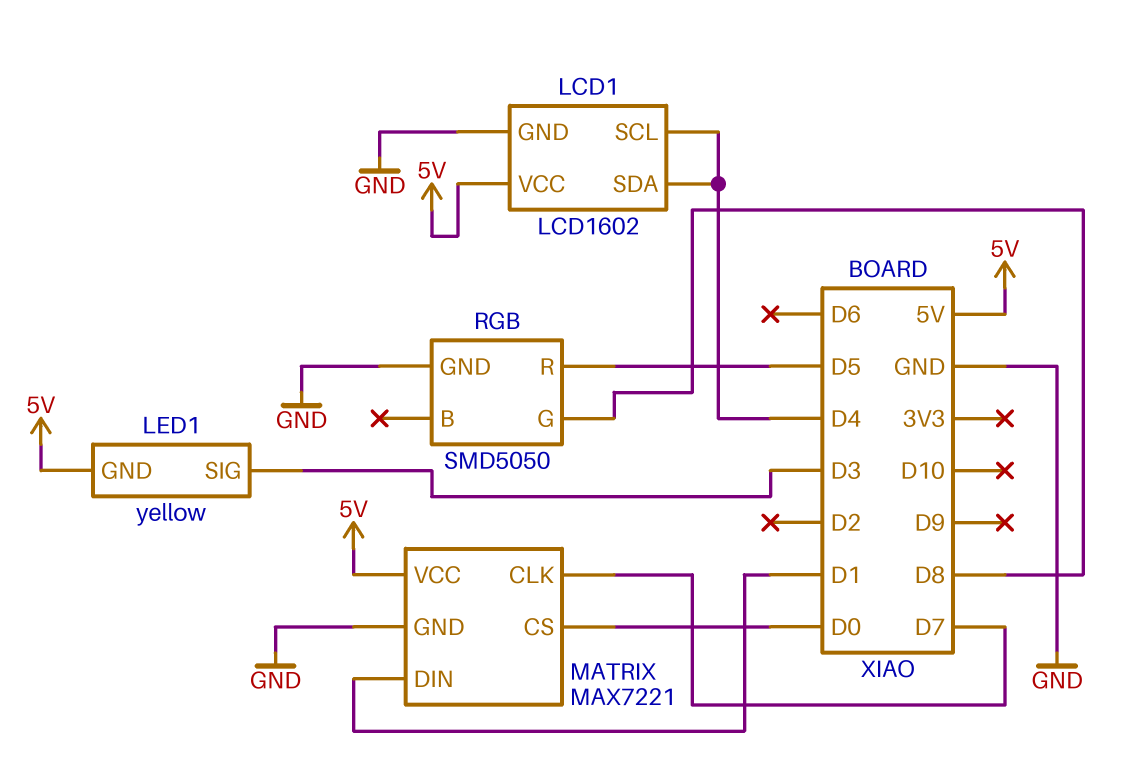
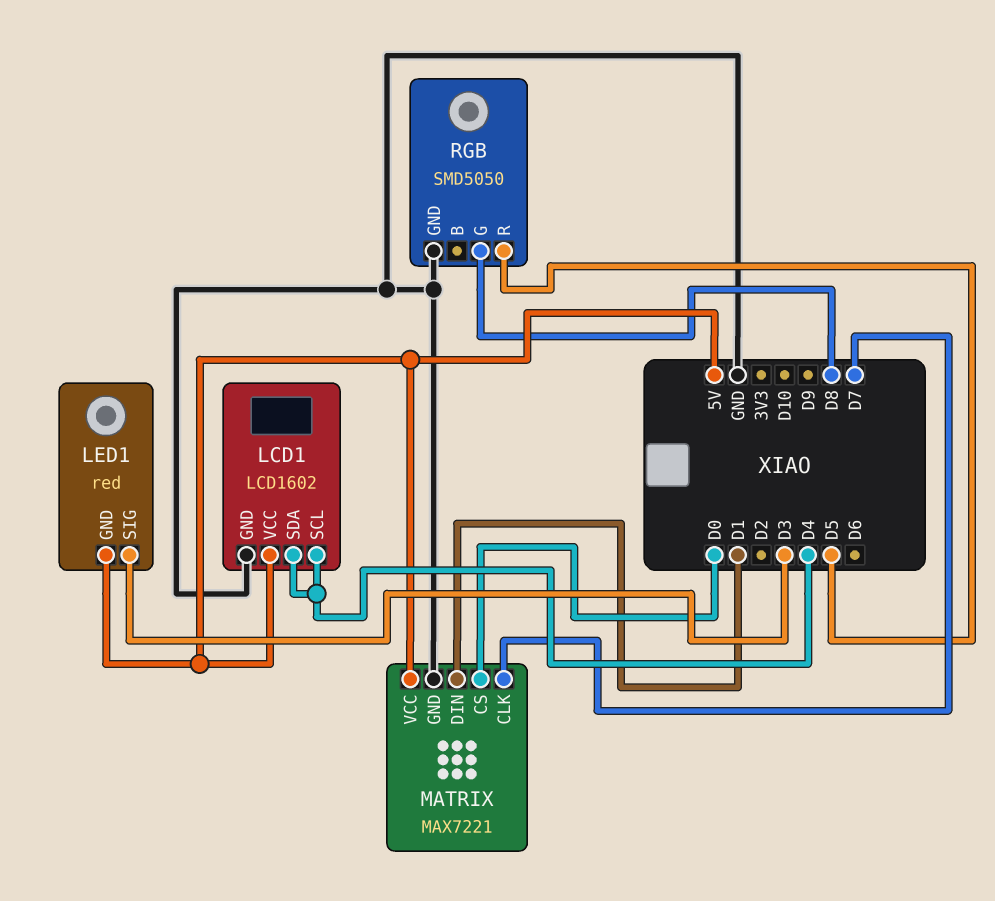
LED1: yellow -> red

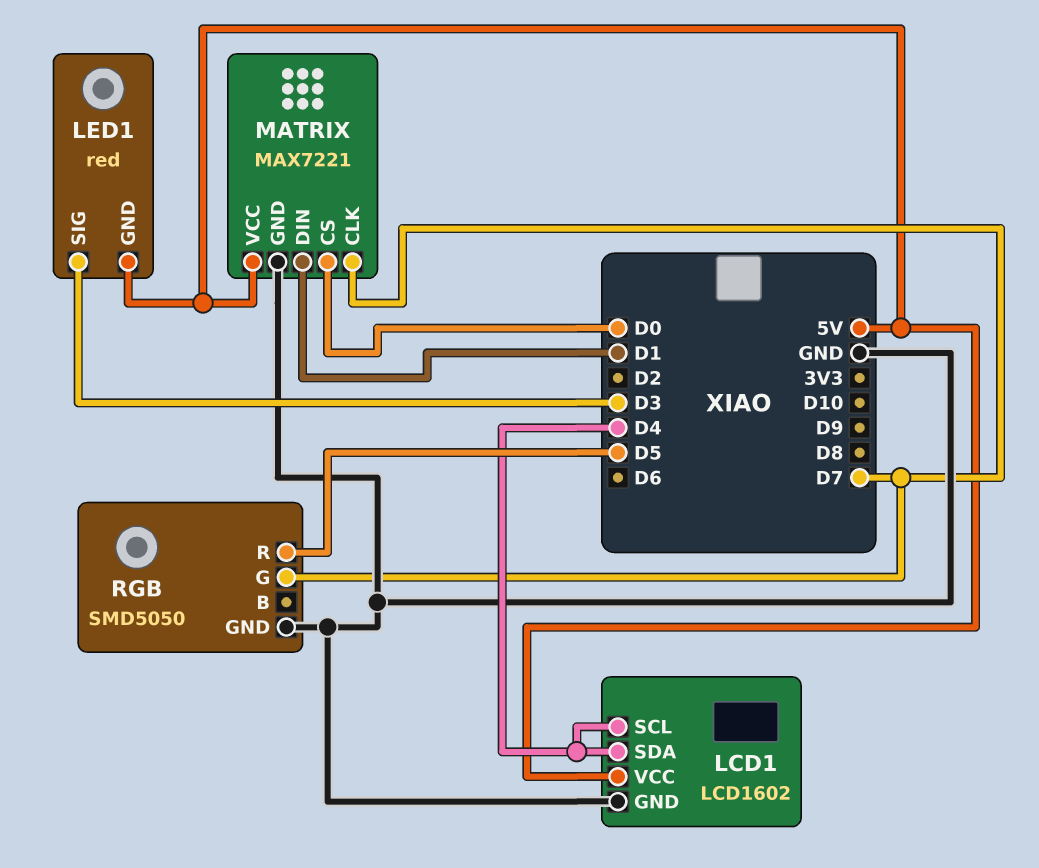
RGB pin G: D8 -> D7

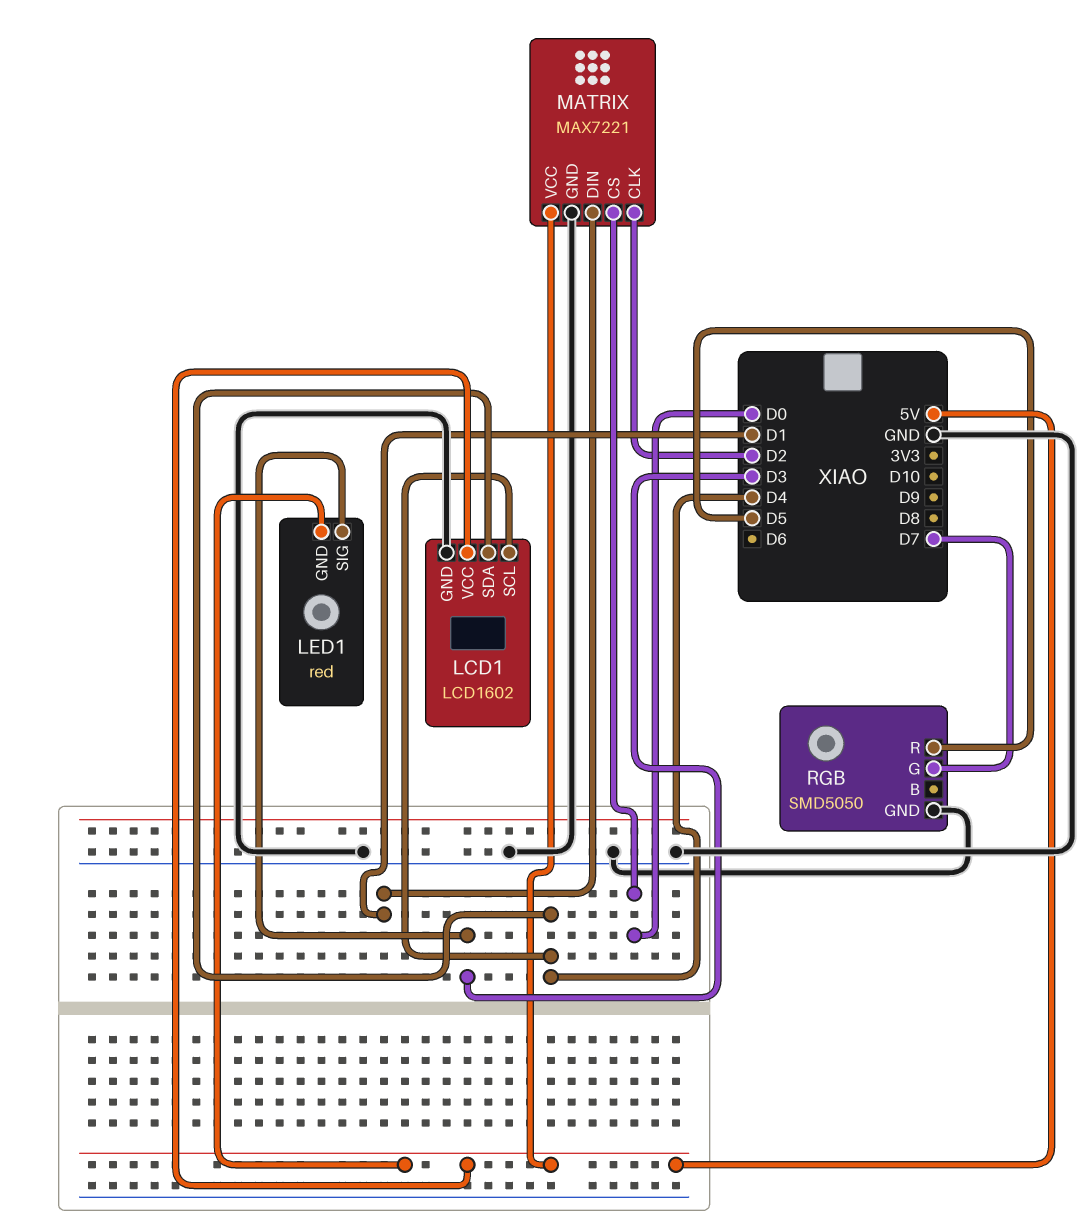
MATRIX pin CLK: D7 -> D2

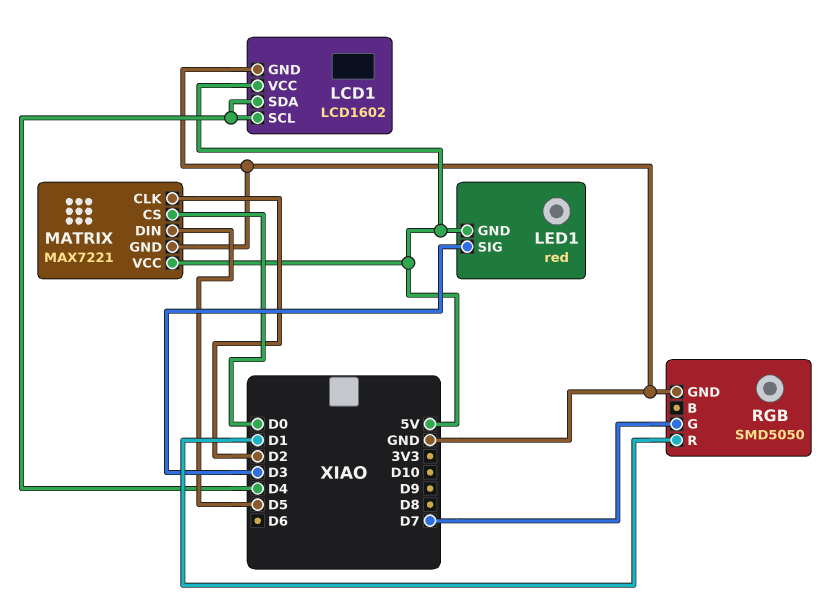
MATRIX pin DIN: D1 -> D5
RGB pin R: D5 -> D1

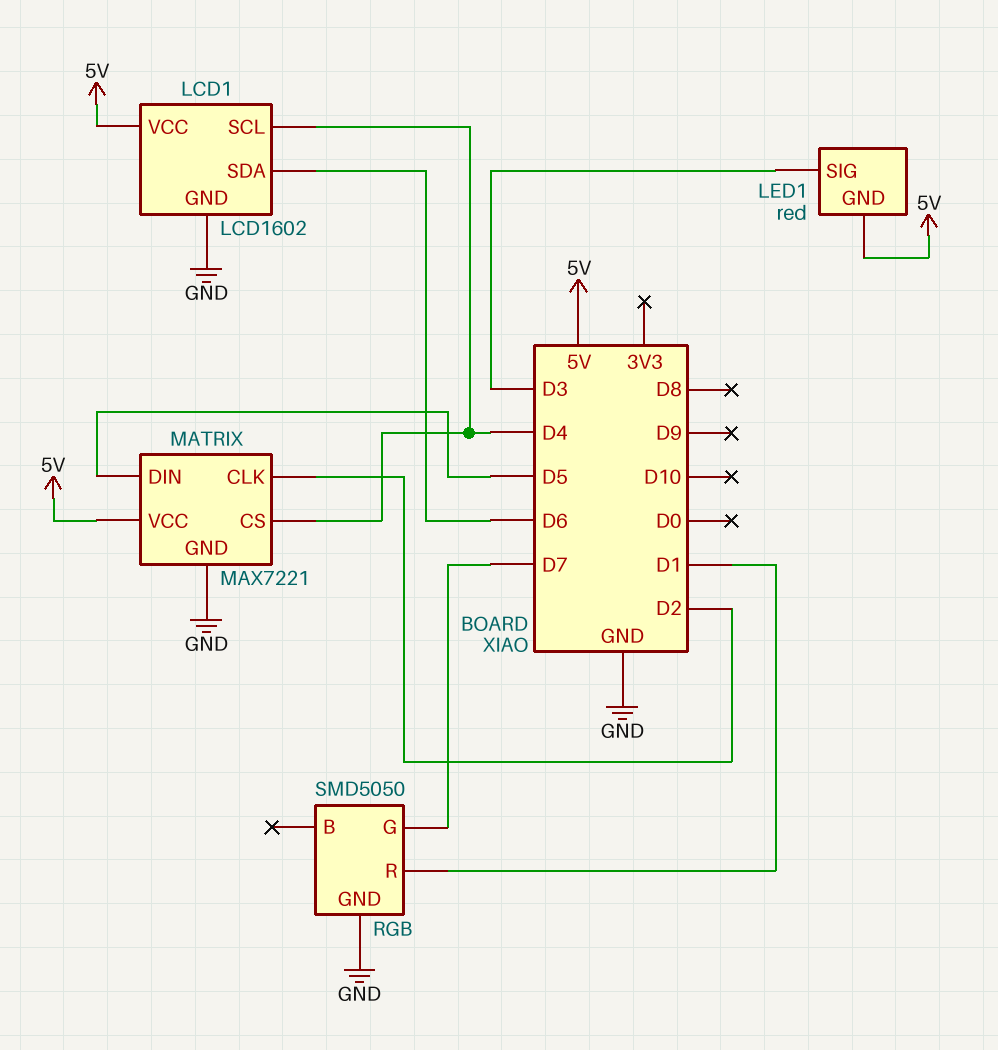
LCD1 pin SDA: D4 -> D6
MATRIX pin CS: D0 -> D4

